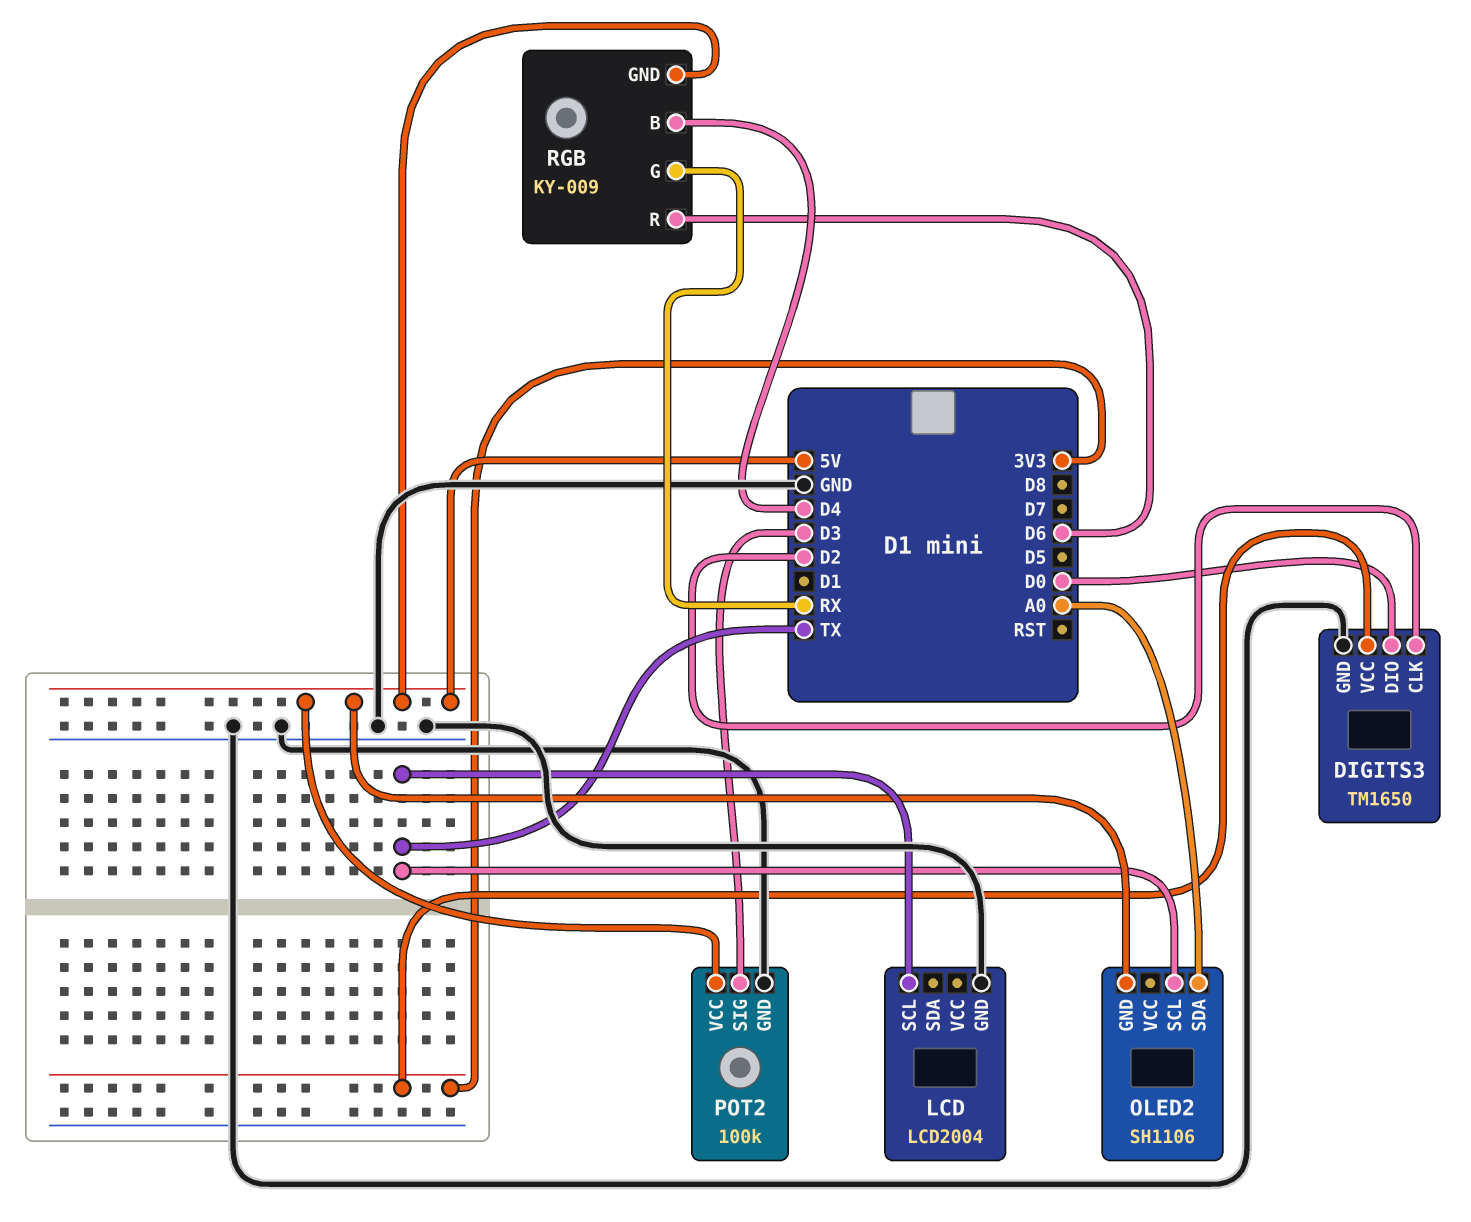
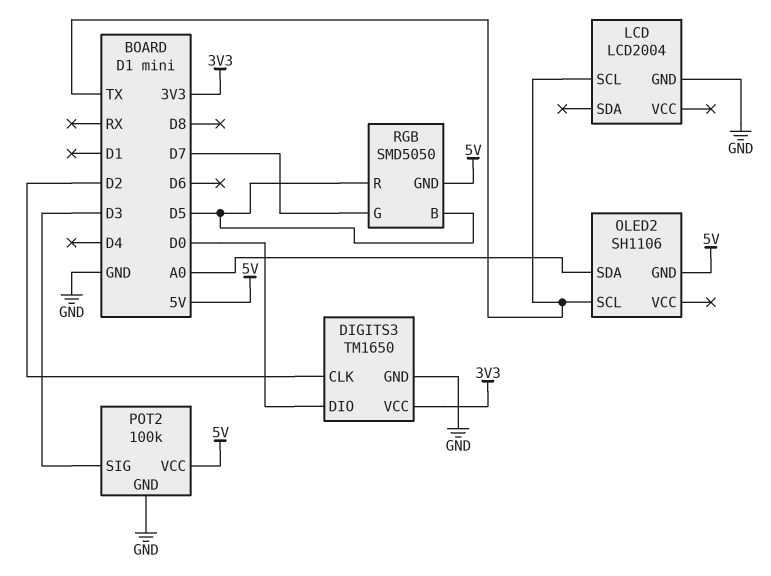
RGB: KY-009 -> SMD5050
RGB pin B: D4 -> D5
RGB pin G: RX -> D7
RGB pin R: D6 -> D5

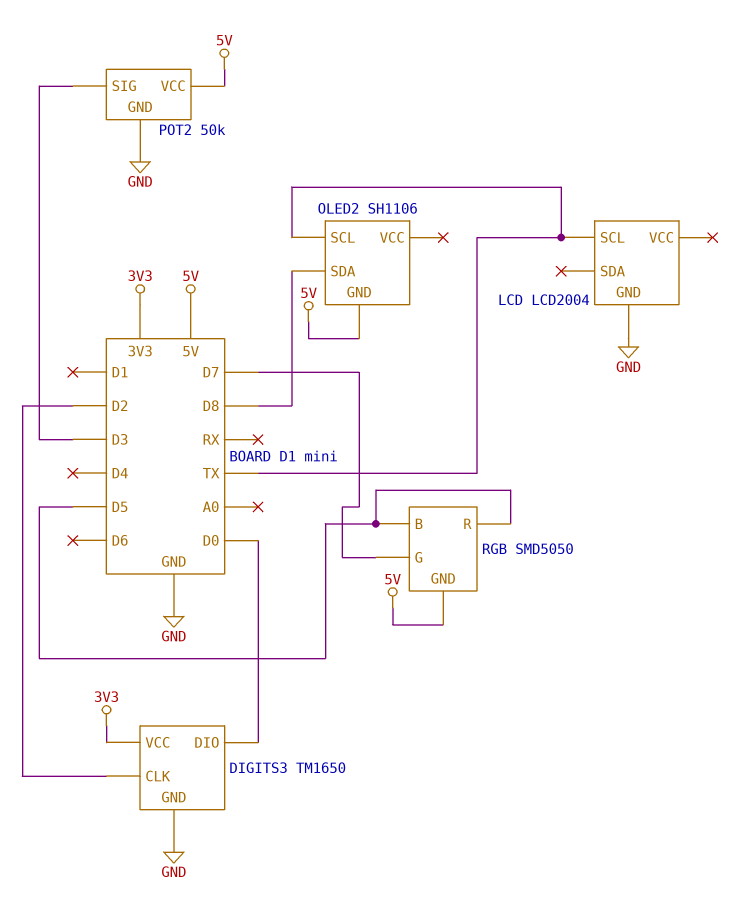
OLED2 pin SDA: A0 -> D8
POT2: 100k -> 50k

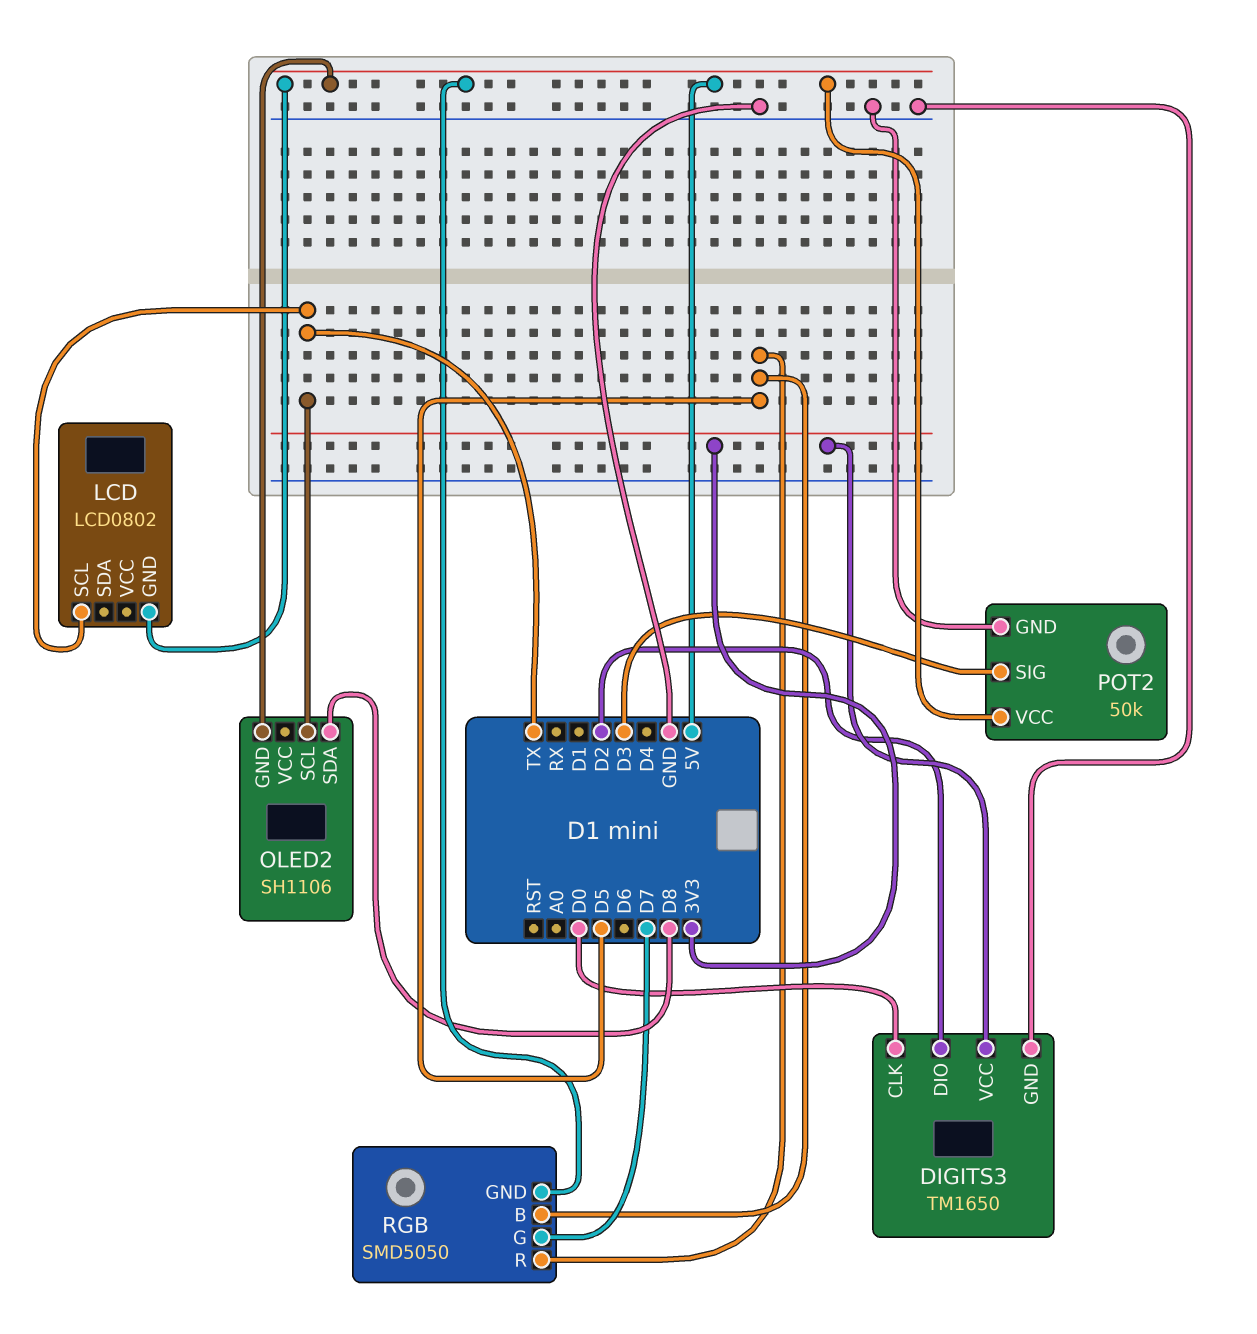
DIGITS3 pin CLK: D2 -> D0
DIGITS3 pin DIO: D0 -> D2
LCD: LCD2004 -> LCD0802
LCD pin GND: GND -> 5V

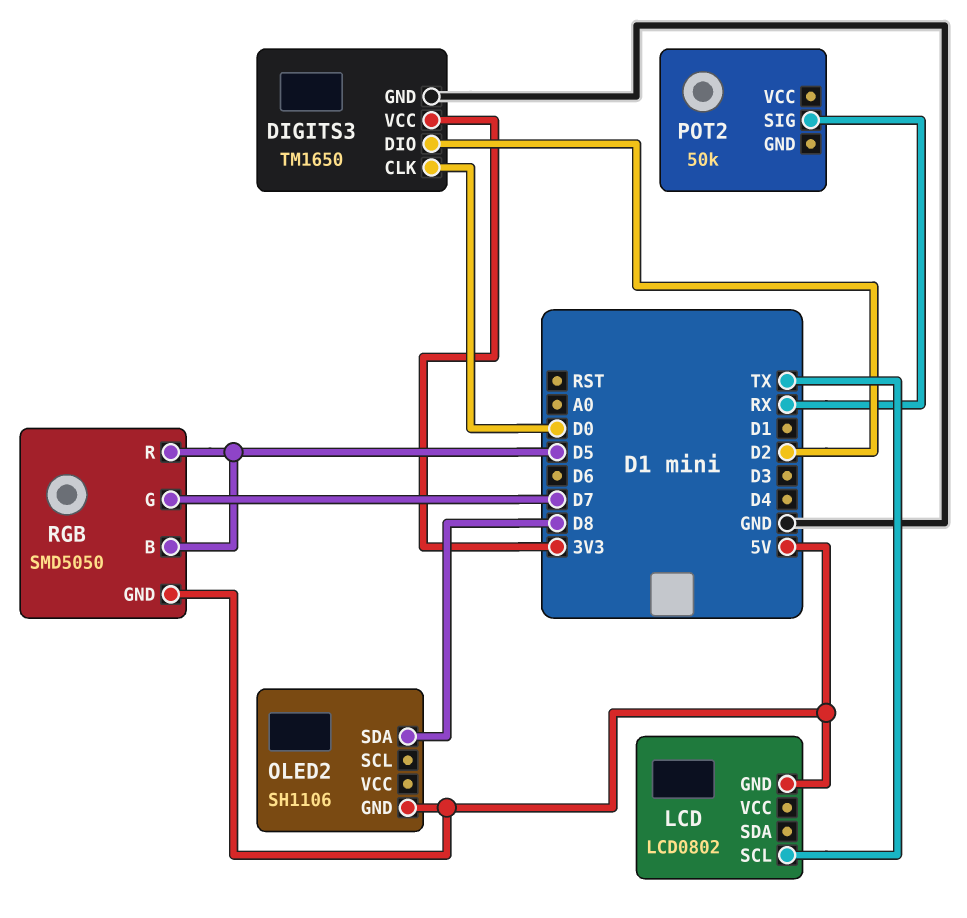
OLED2 pin SCL: TX -> none
POT2 pin GND: GND -> none
POT2 pin SIG: D3 -> RX
POT2 pin VCC: 5V -> none

